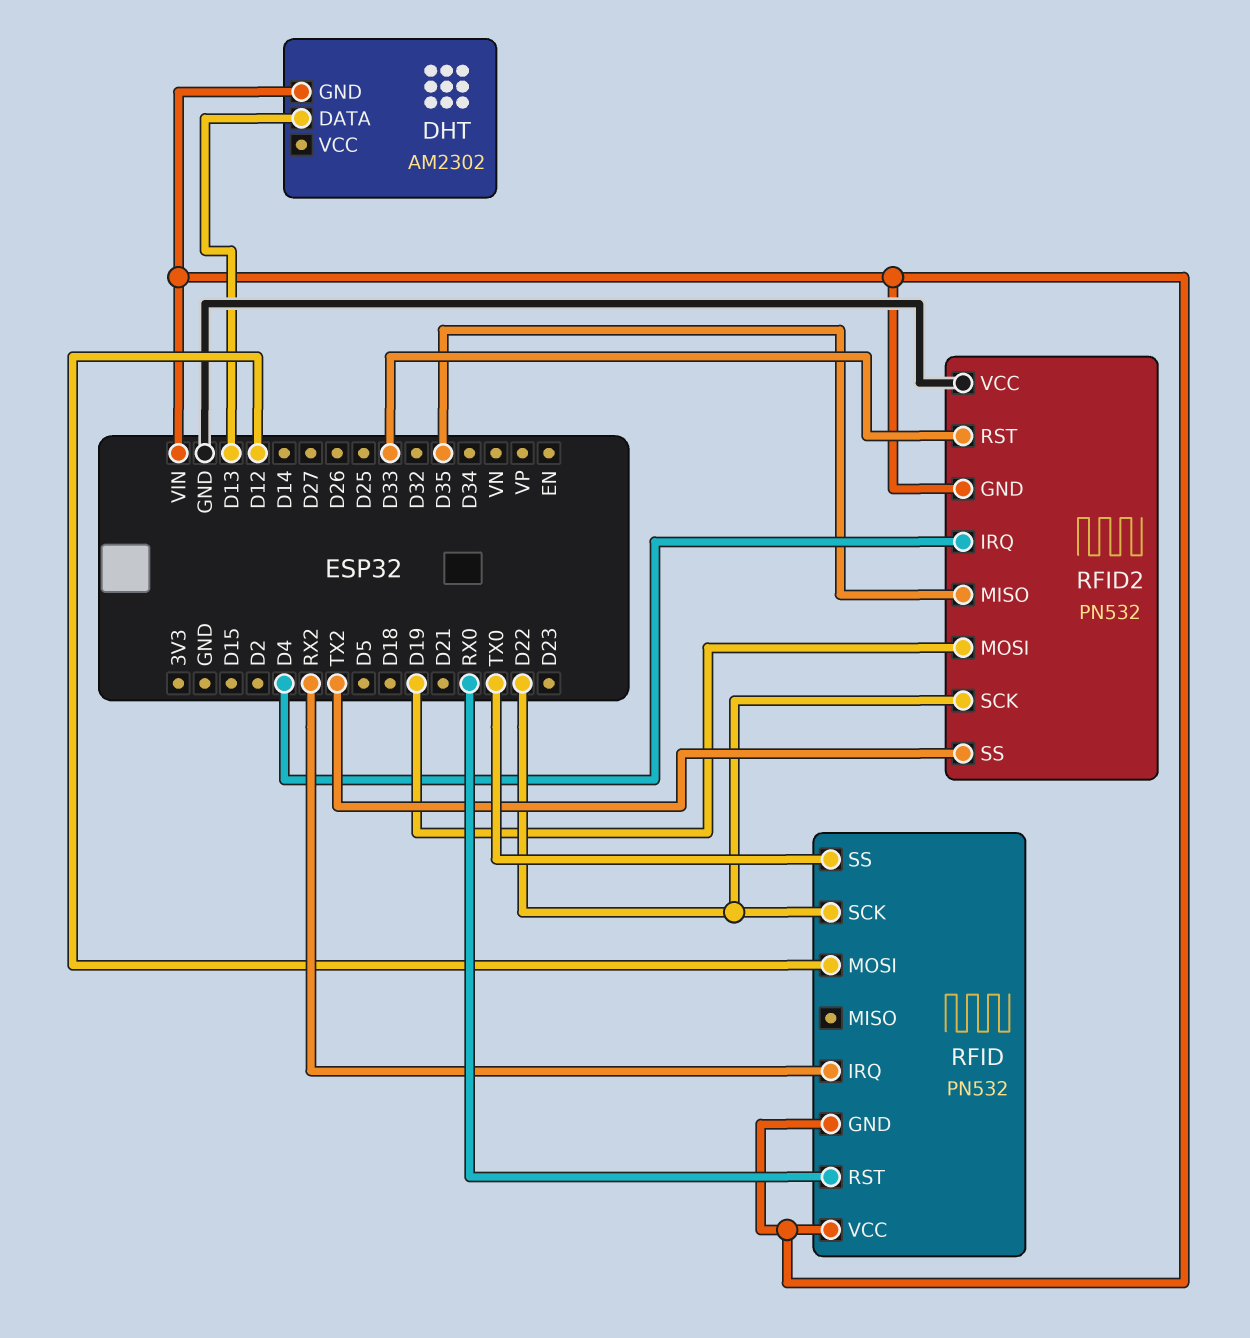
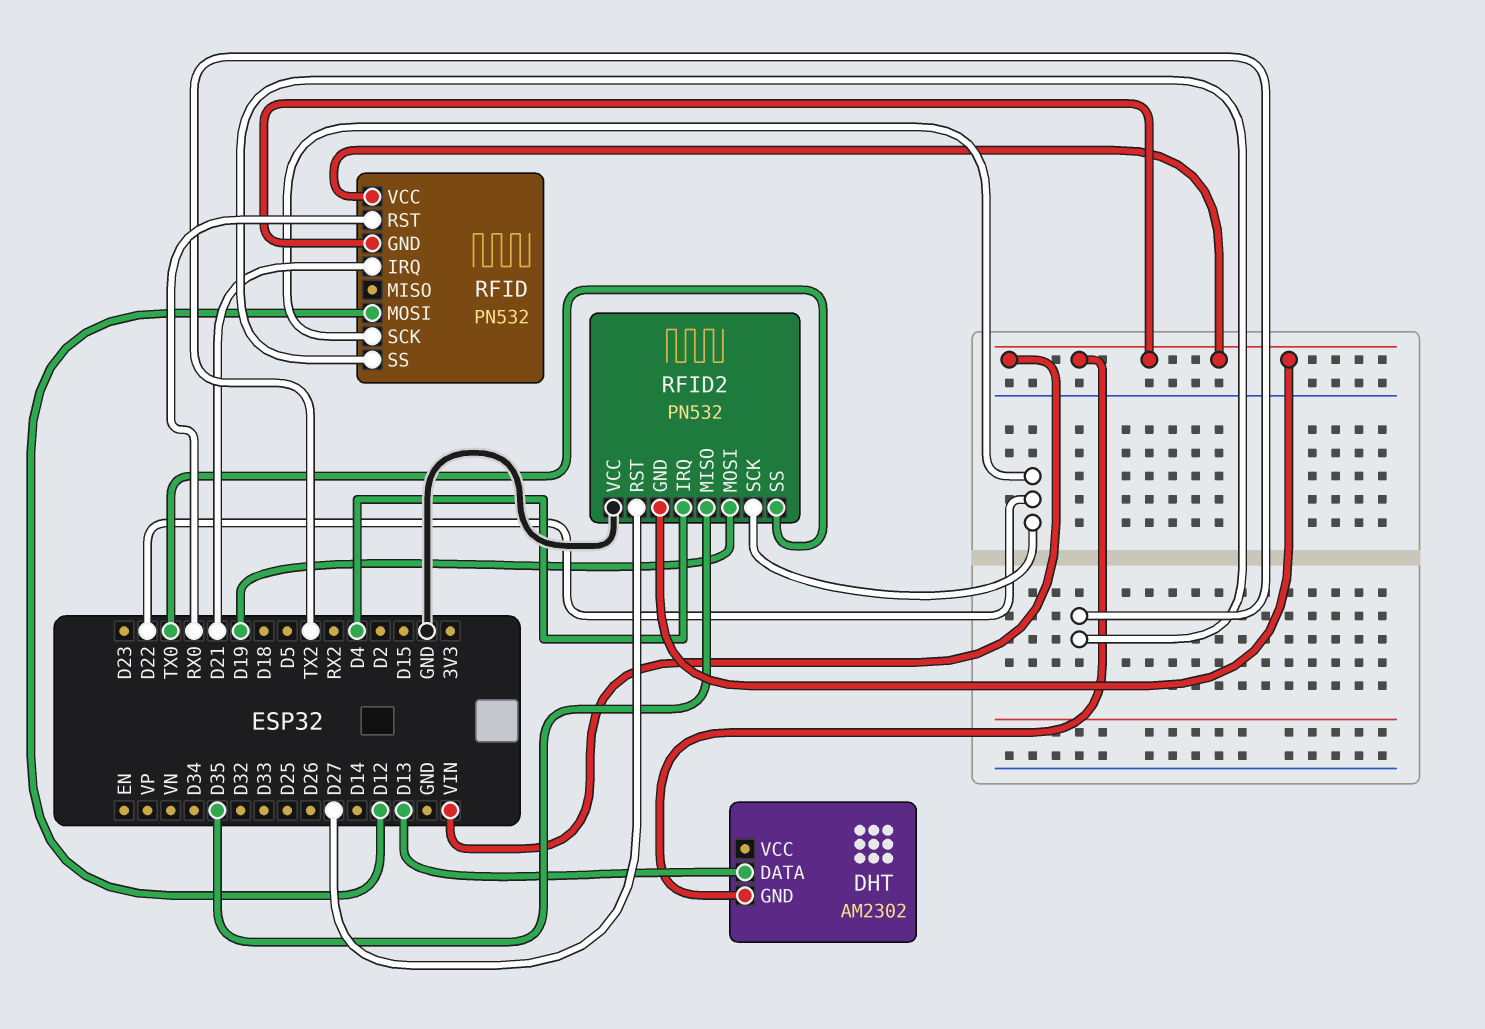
RFID pin IRQ: RX2 -> D21
RFID pin SS: TX0 -> TX2
RFID2 pin RST: D33 -> D27
RFID2 pin SS: TX2 -> TX0

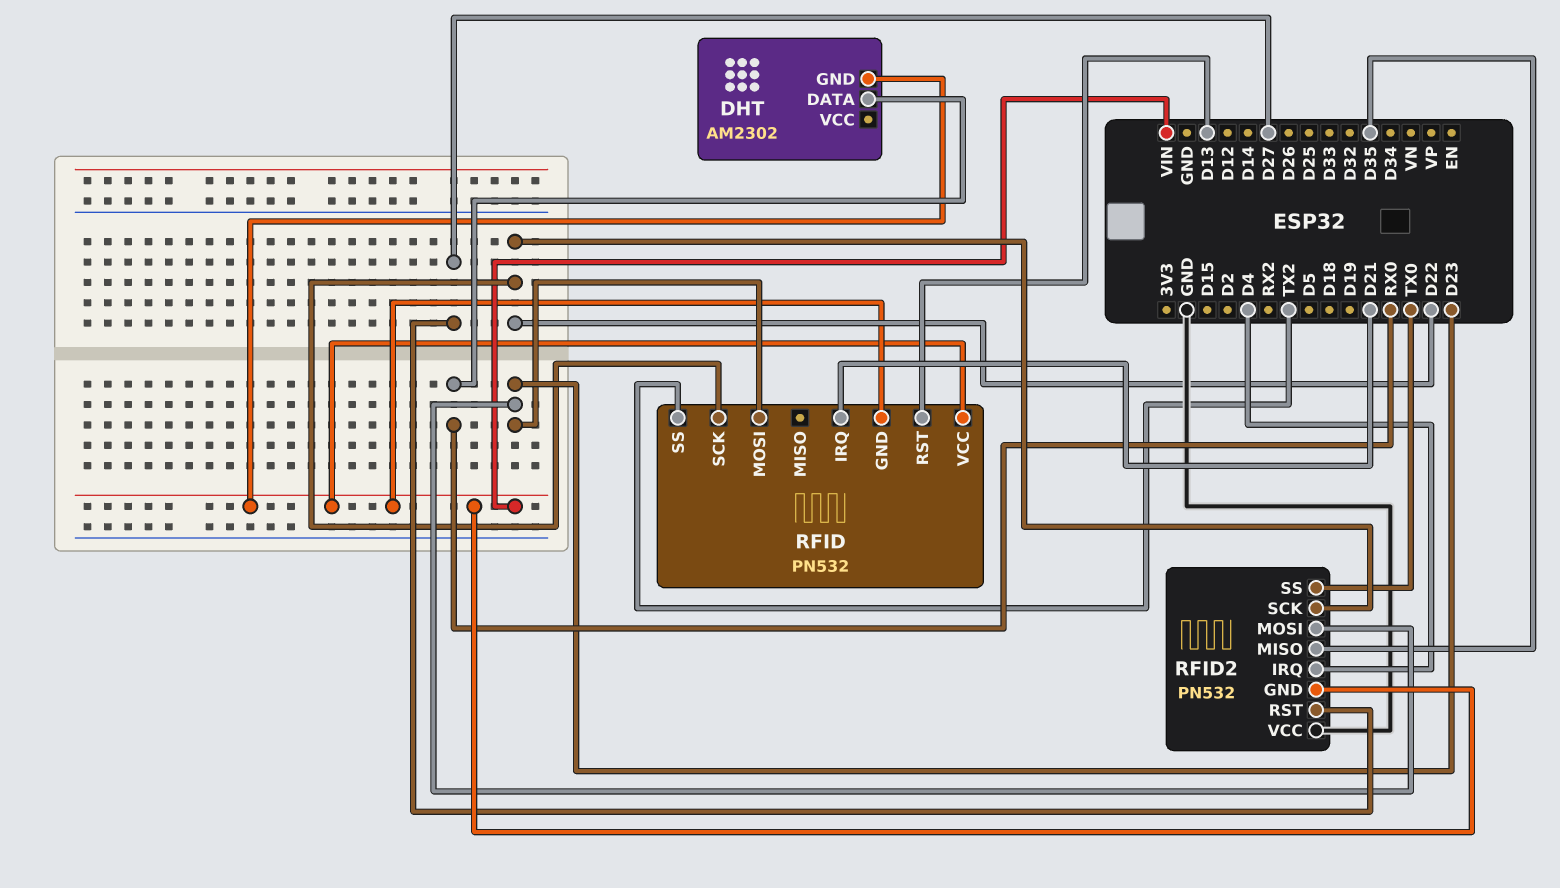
DHT pin DATA: D13 -> RX0
RFID pin MOSI: D12 -> D23
RFID pin RST: RX0 -> D13
RFID2 pin MOSI: D19 -> D23

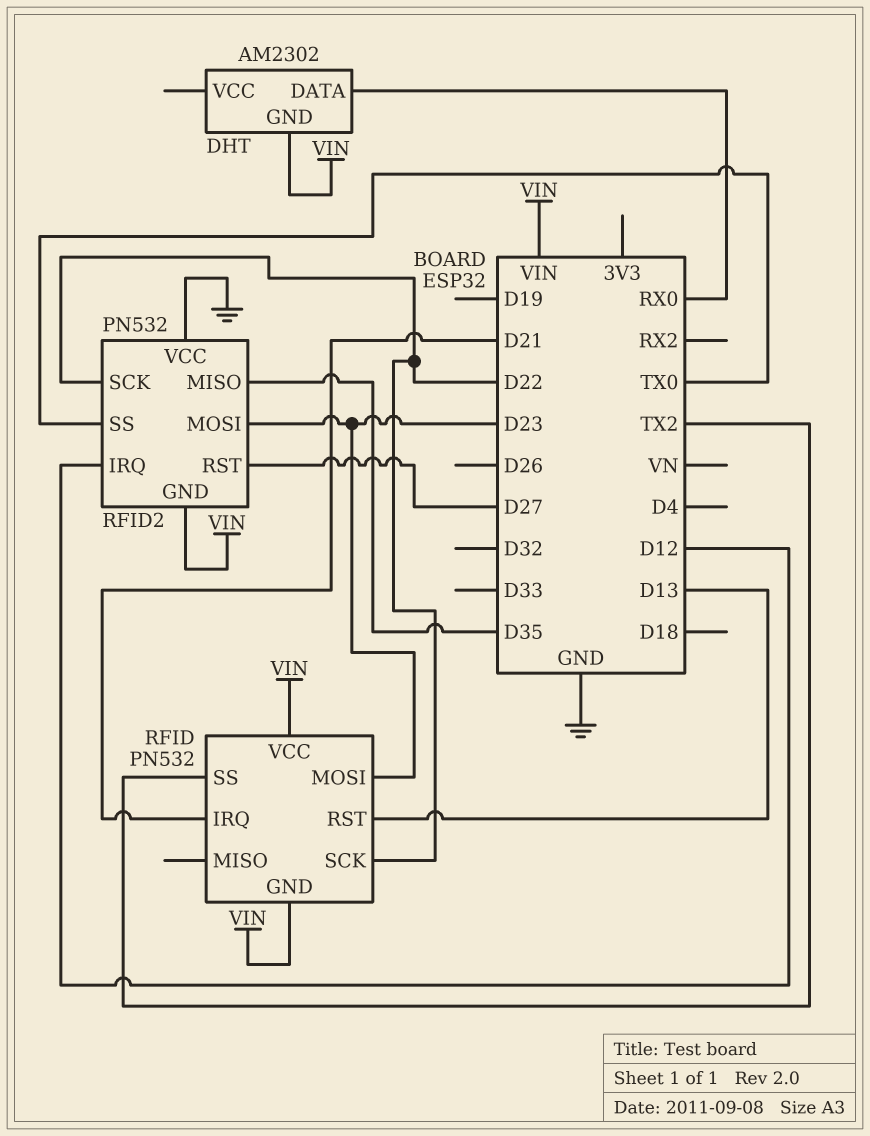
RFID2 pin IRQ: D4 -> D12

